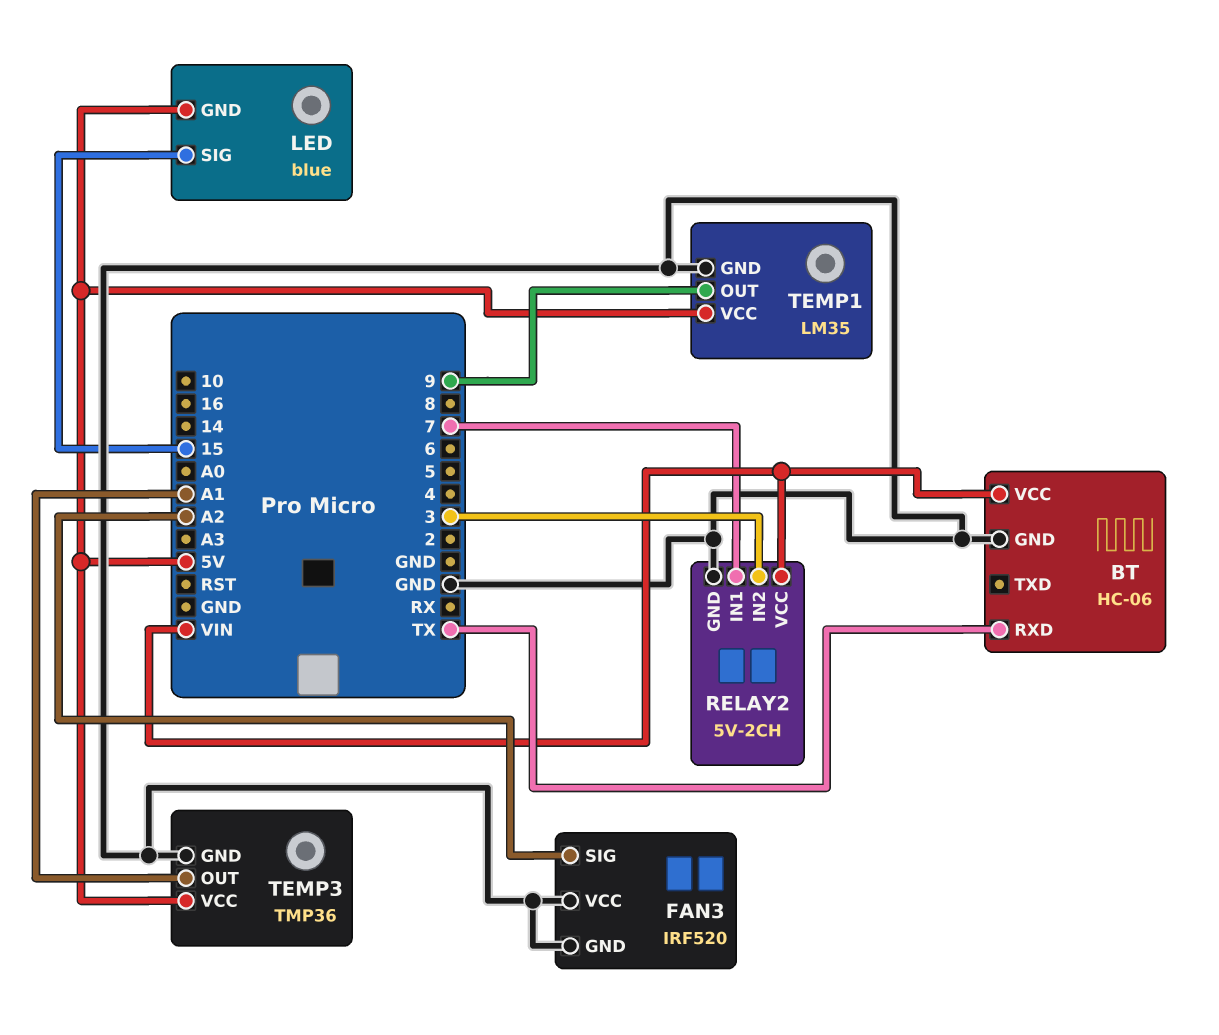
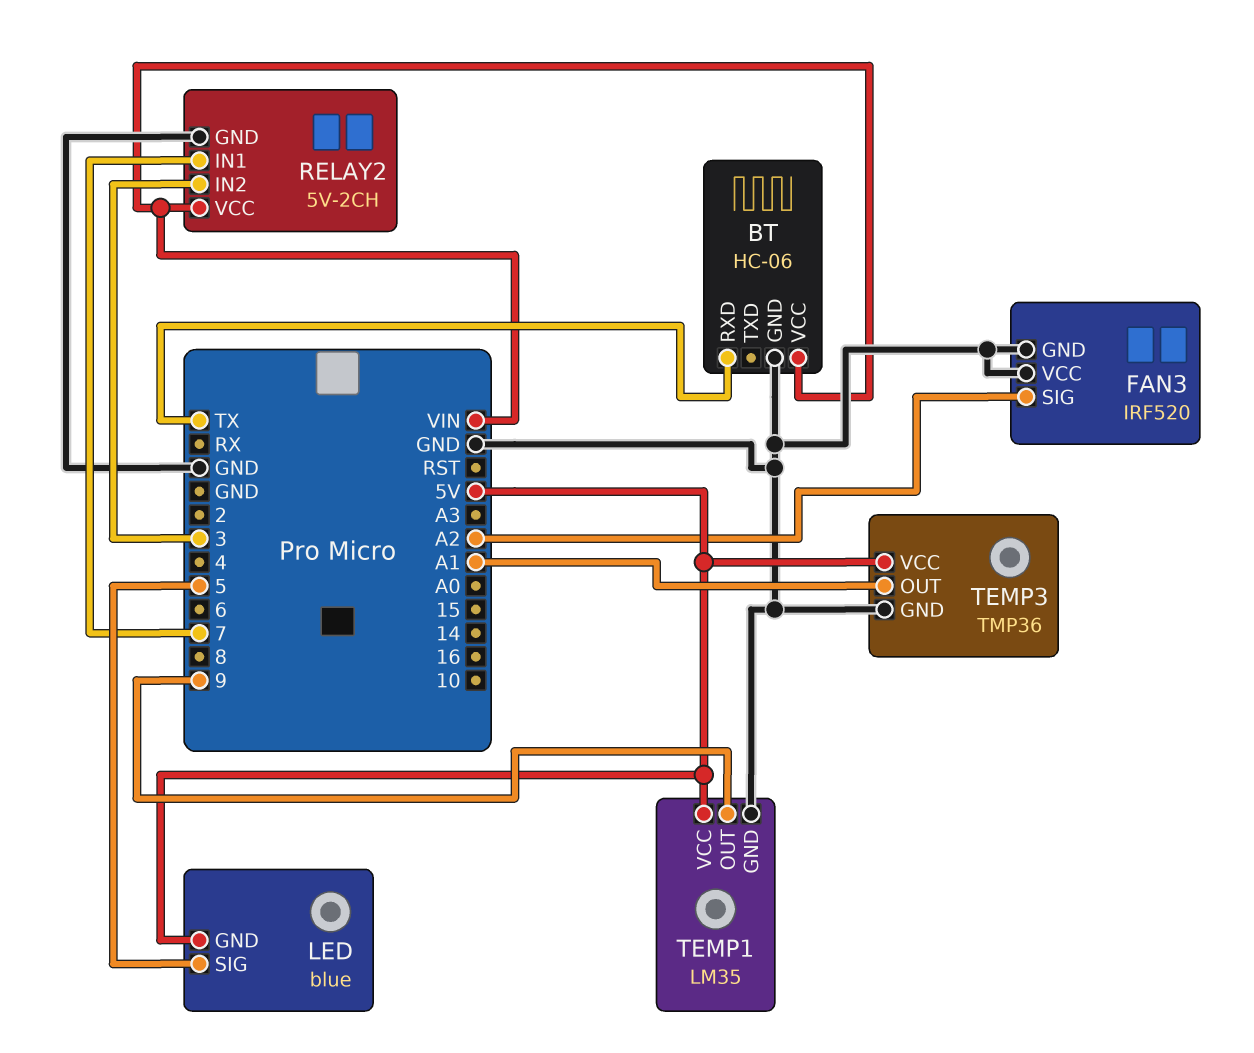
LED pin SIG: 15 -> 5

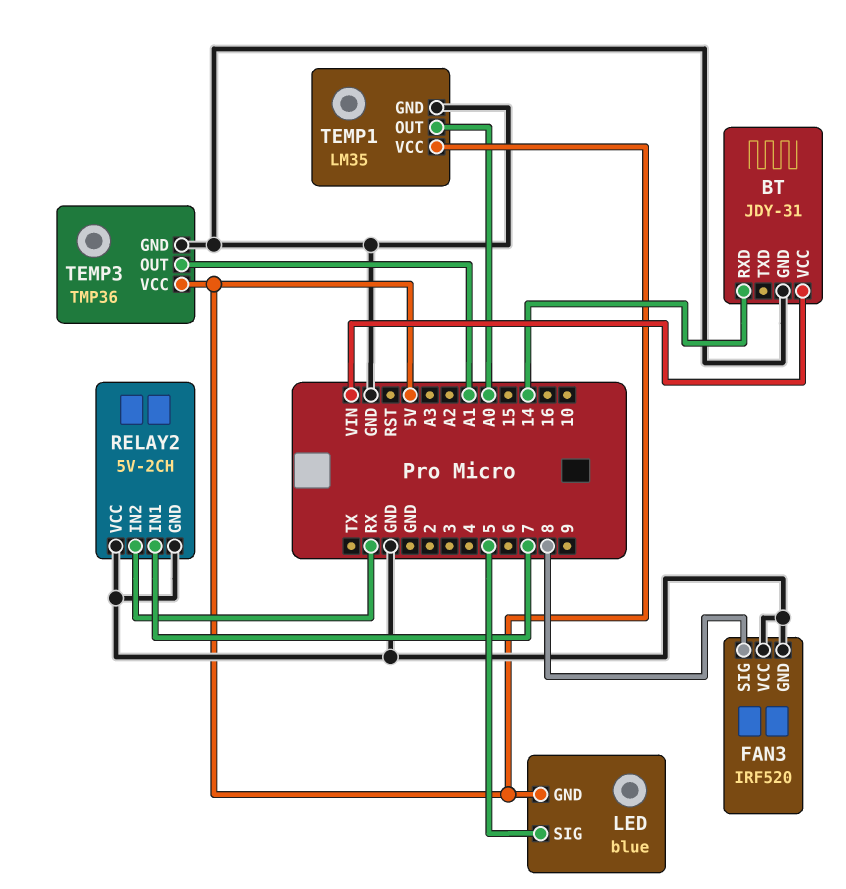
BT: HC-06 -> JDY-31
BT pin RXD: TX -> 14
FAN3 pin SIG: A2 -> 8
RELAY2 pin IN2: 3 -> RX
RELAY2 pin VCC: VIN -> GND
TEMP1 pin OUT: 9 -> A0

